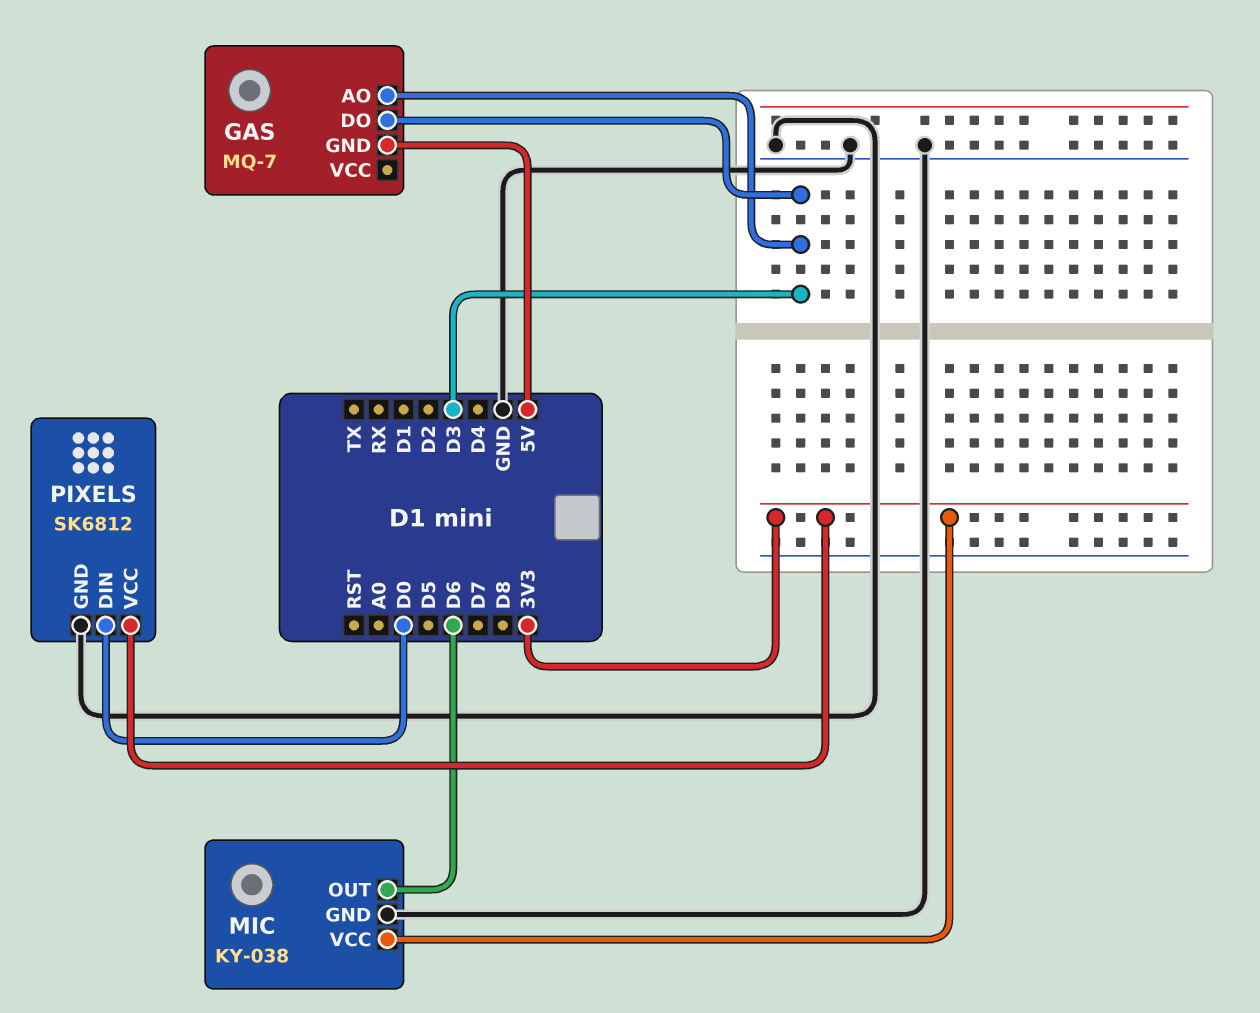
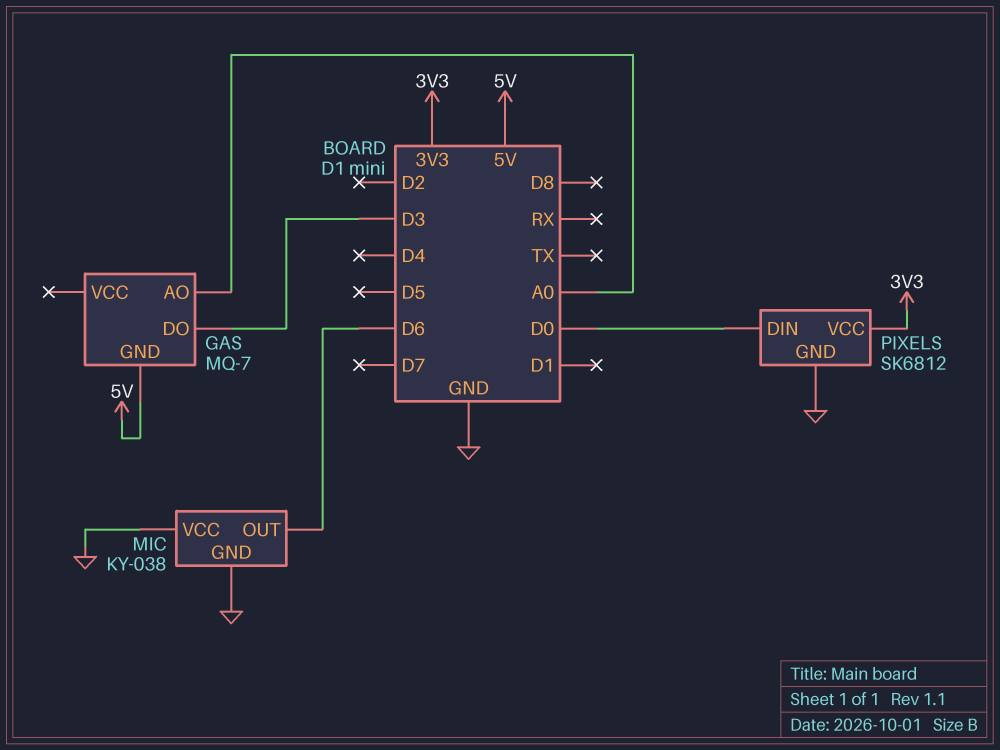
GAS pin AO: D3 -> A0
MIC pin VCC: 3V3 -> GND

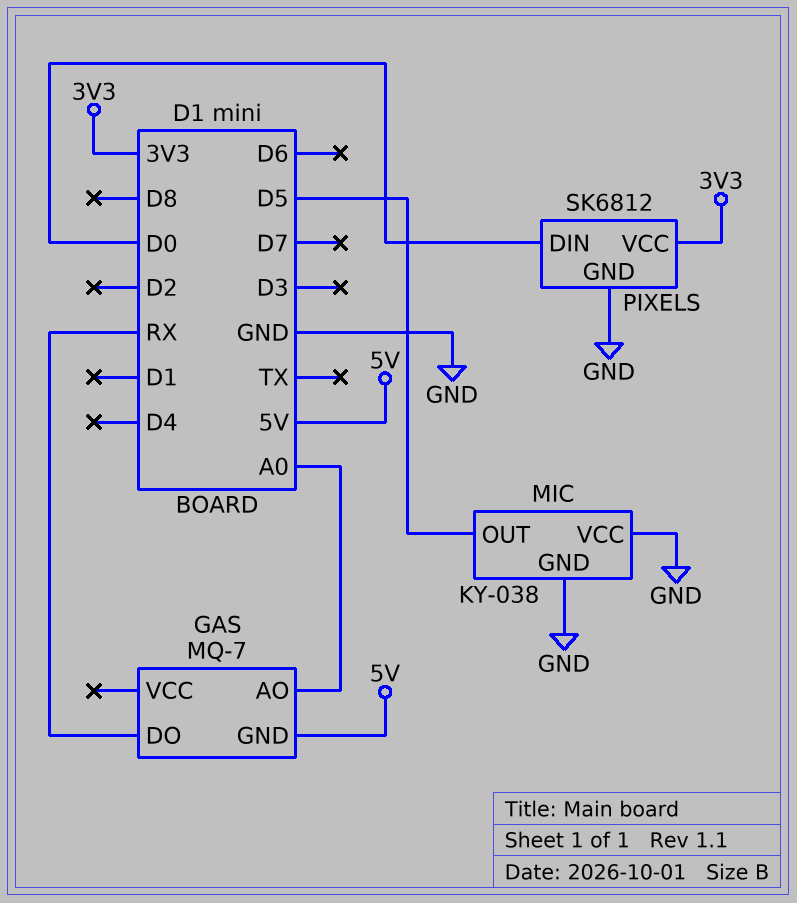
GAS pin DO: D3 -> RX
MIC pin OUT: D6 -> D5

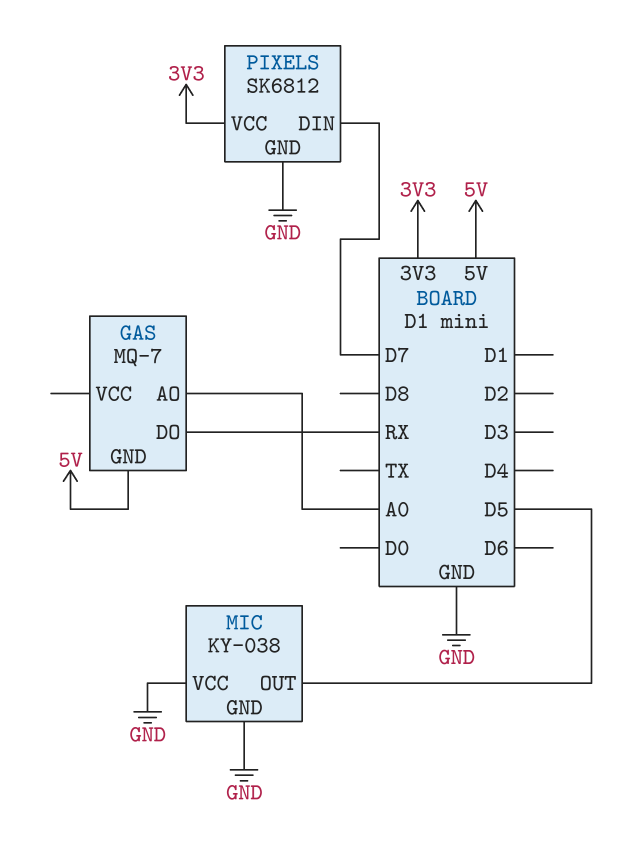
PIXELS pin DIN: D0 -> D7

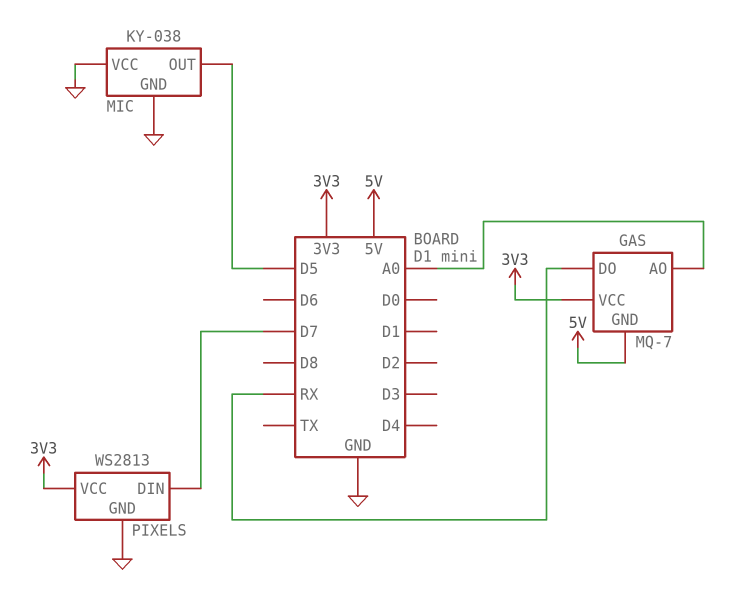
GAS pin VCC: none -> 3V3
PIXELS: SK6812 -> WS2813

